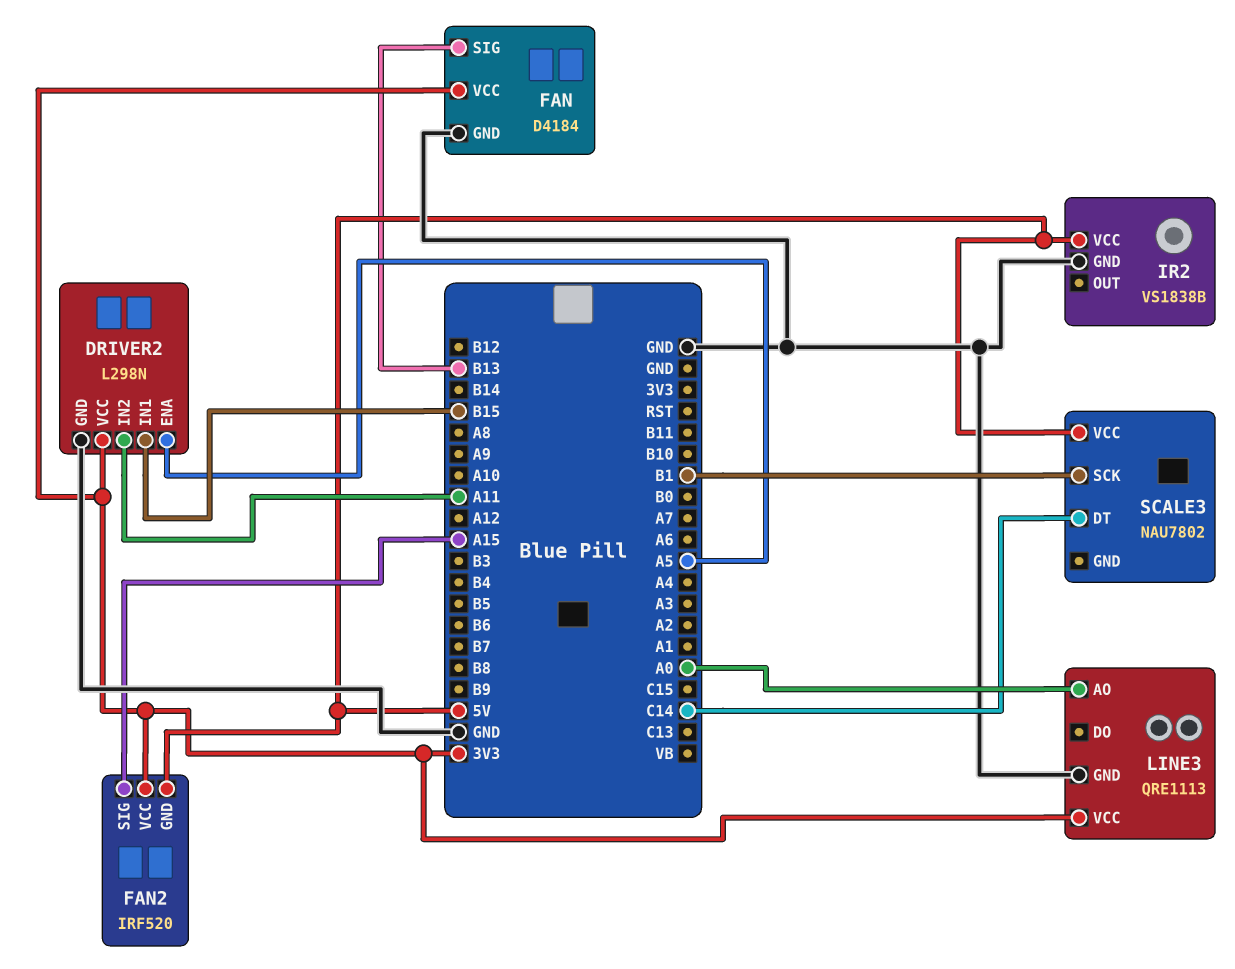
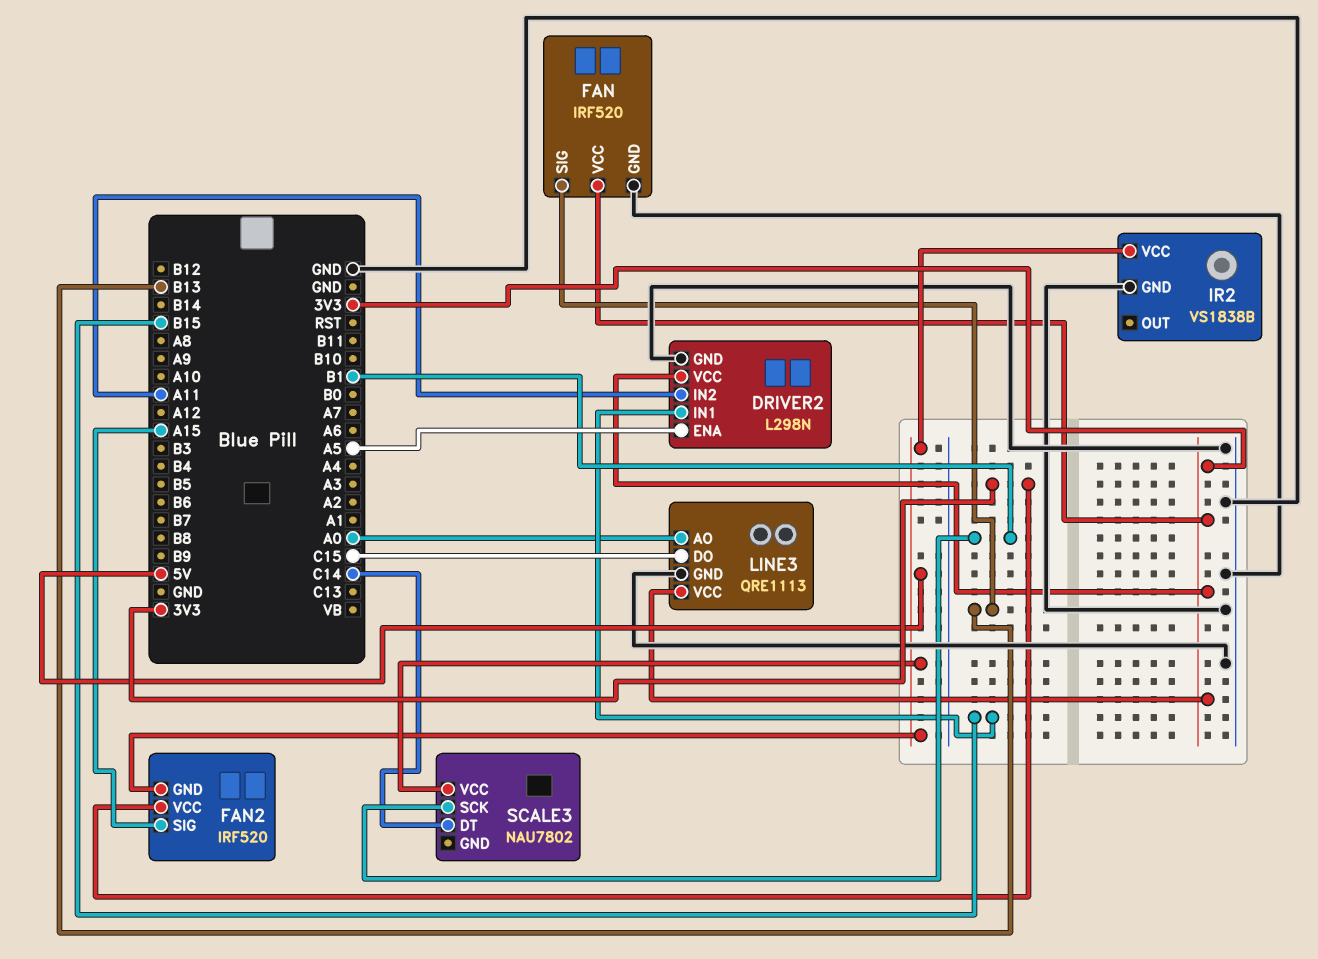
FAN: D4184 -> IRF520
LINE3 pin DO: none -> C15

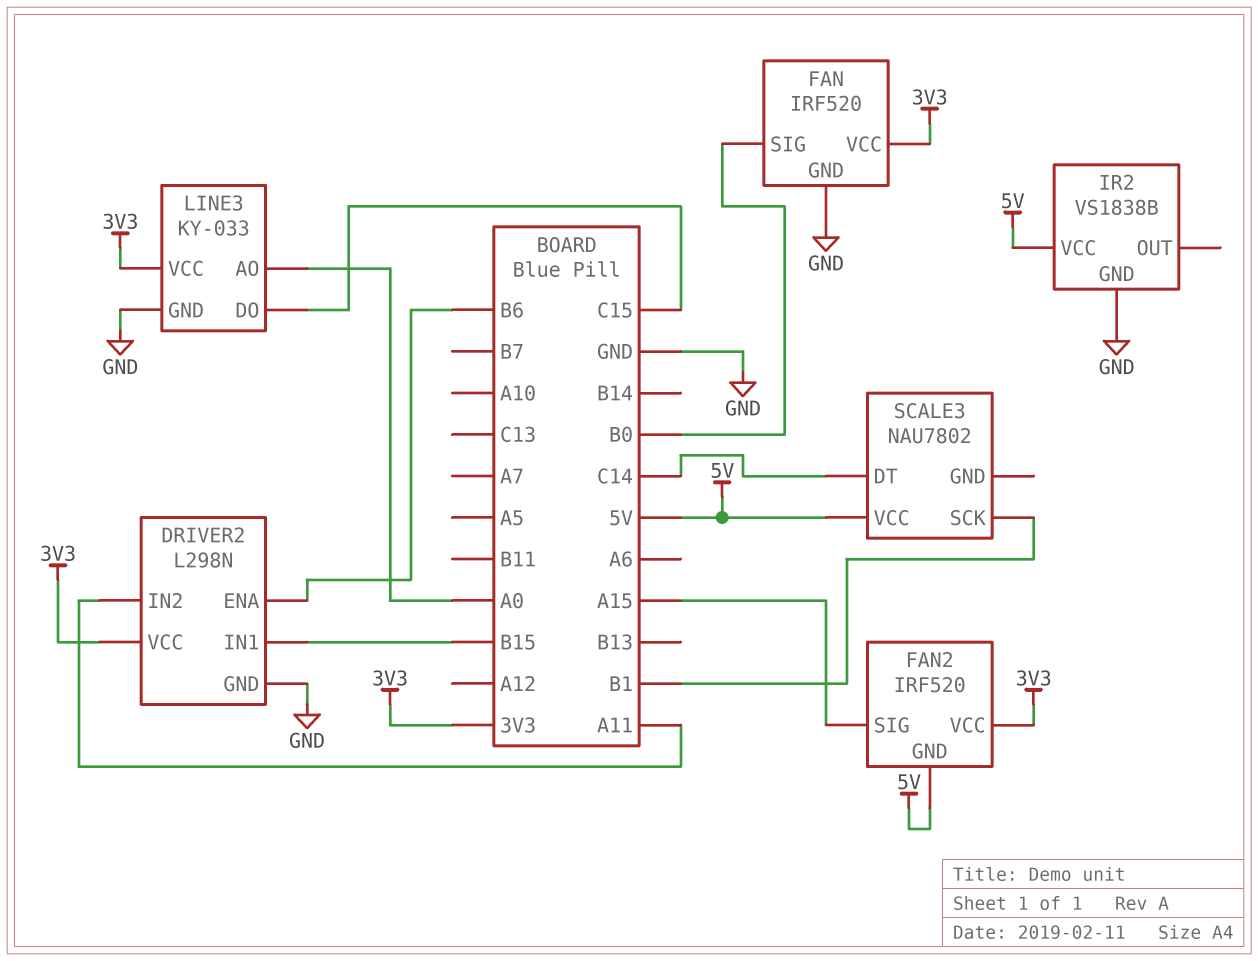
DRIVER2 pin ENA: A5 -> B6
FAN pin SIG: B13 -> B0
LINE3: QRE1113 -> KY-033

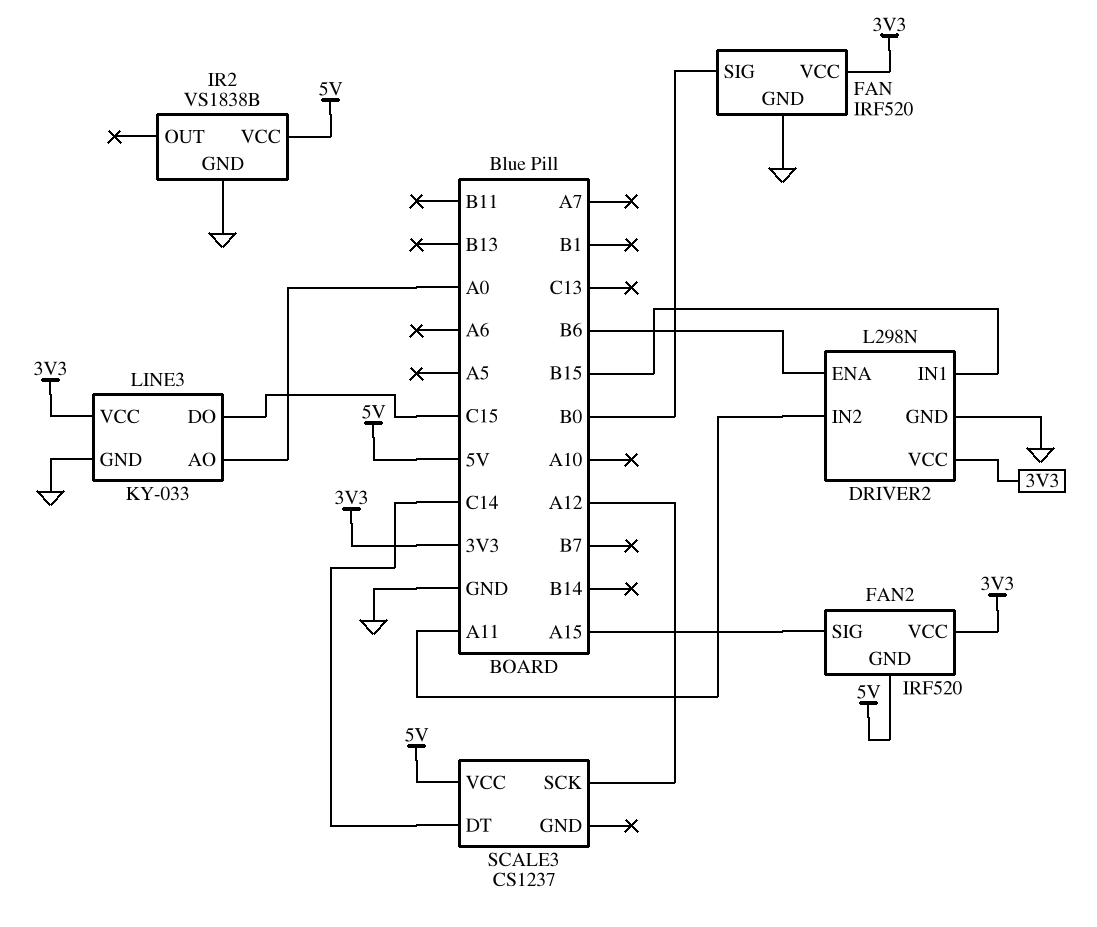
SCALE3: NAU7802 -> CS1237
SCALE3 pin SCK: B1 -> A12

